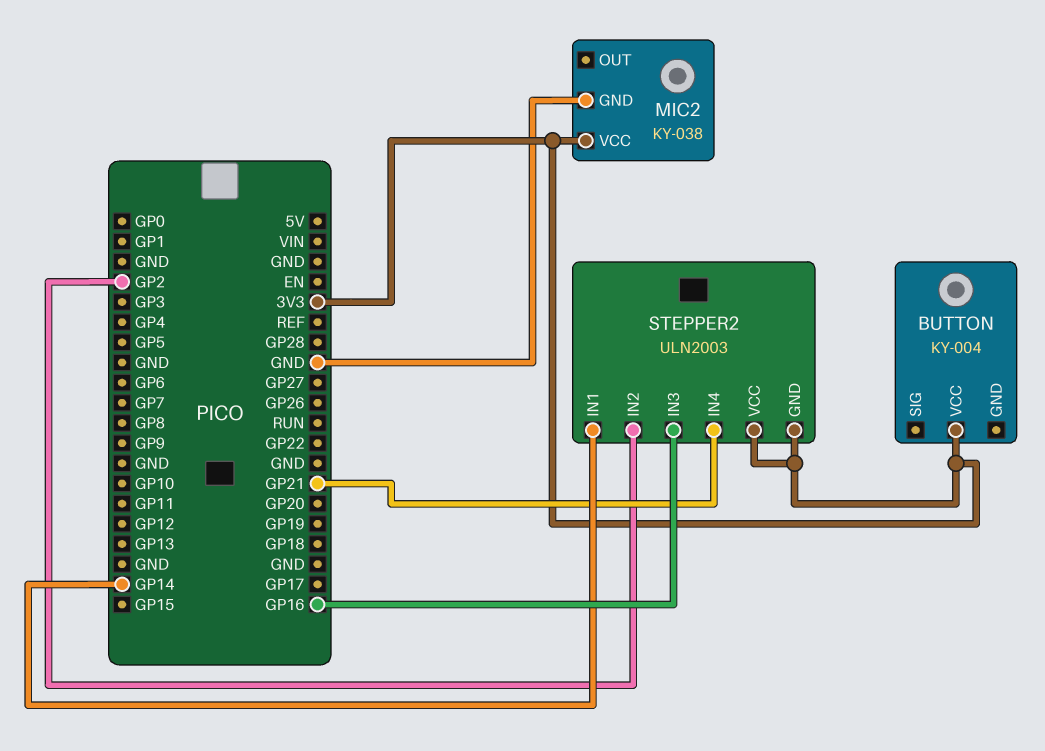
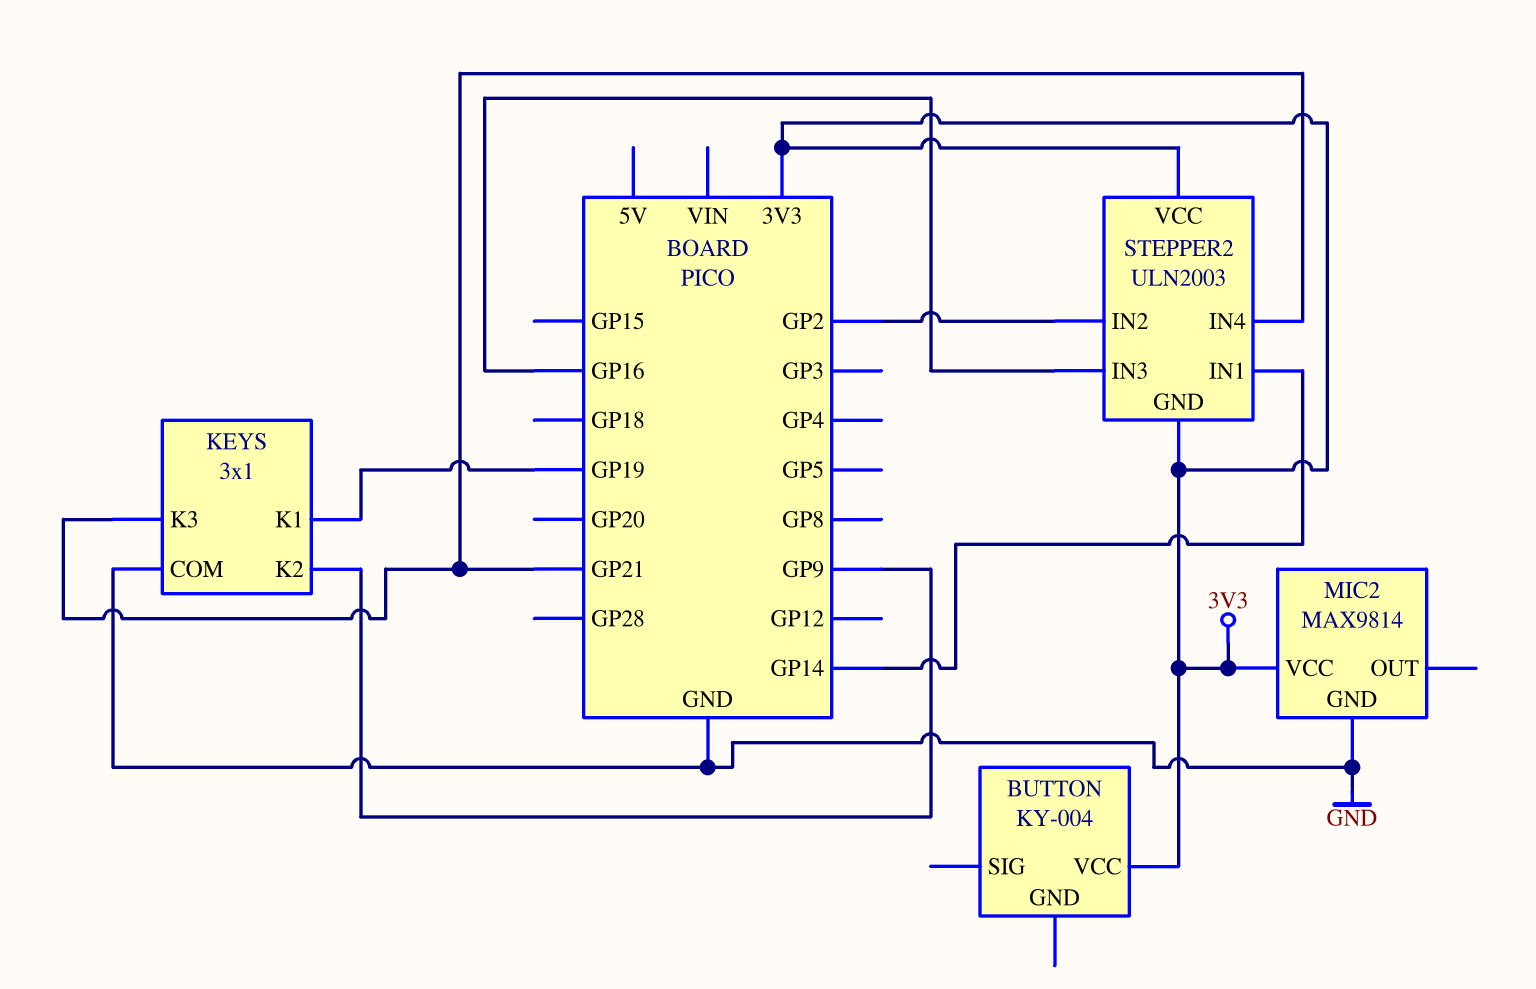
KEYS: none -> 3x1
KEYS pin COM: none -> GND
KEYS pin K1: none -> GP19
KEYS pin K2: none -> GP9
KEYS pin K3: none -> GP21
MIC2: KY-038 -> MAX9814

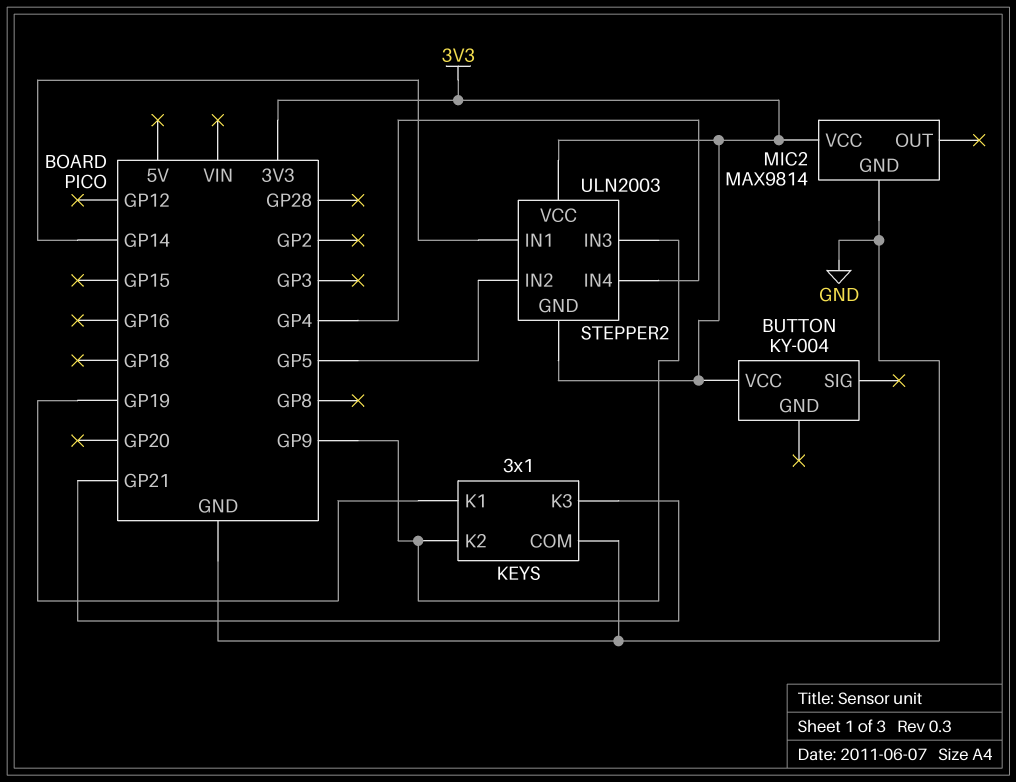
STEPPER2 pin IN2: GP2 -> GP5
STEPPER2 pin IN3: GP16 -> GP9
STEPPER2 pin IN4: GP21 -> GP4

